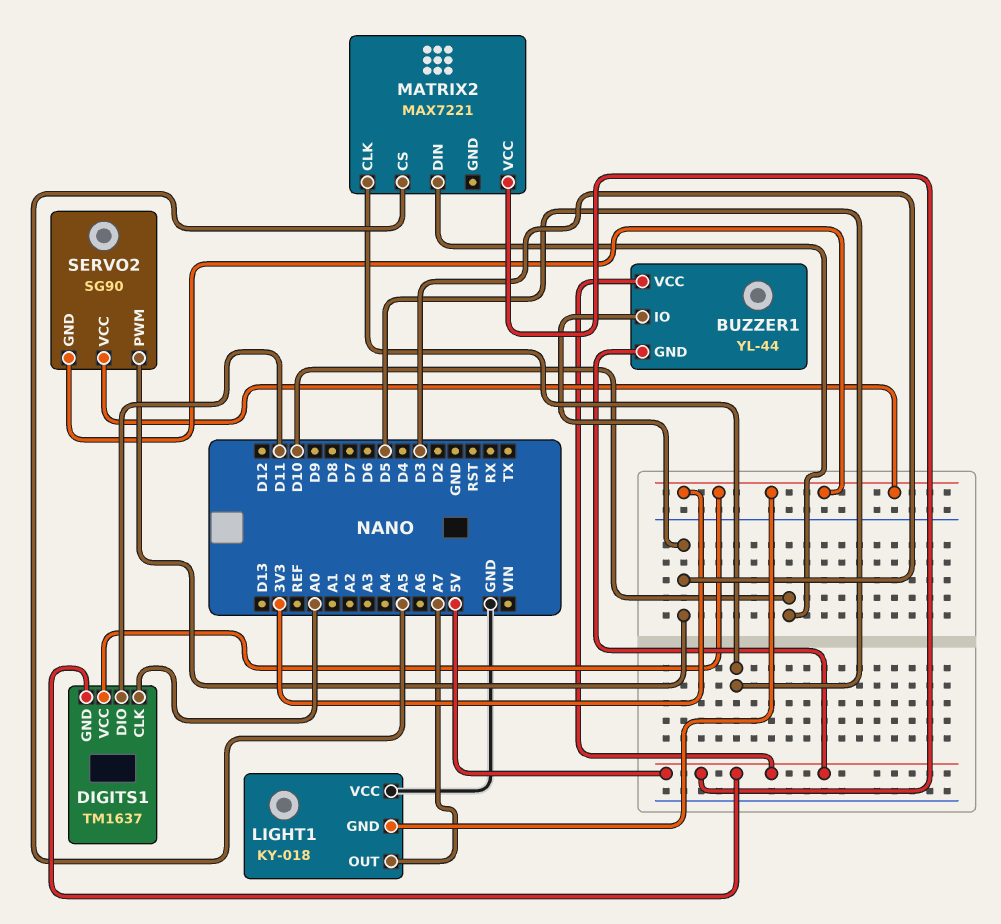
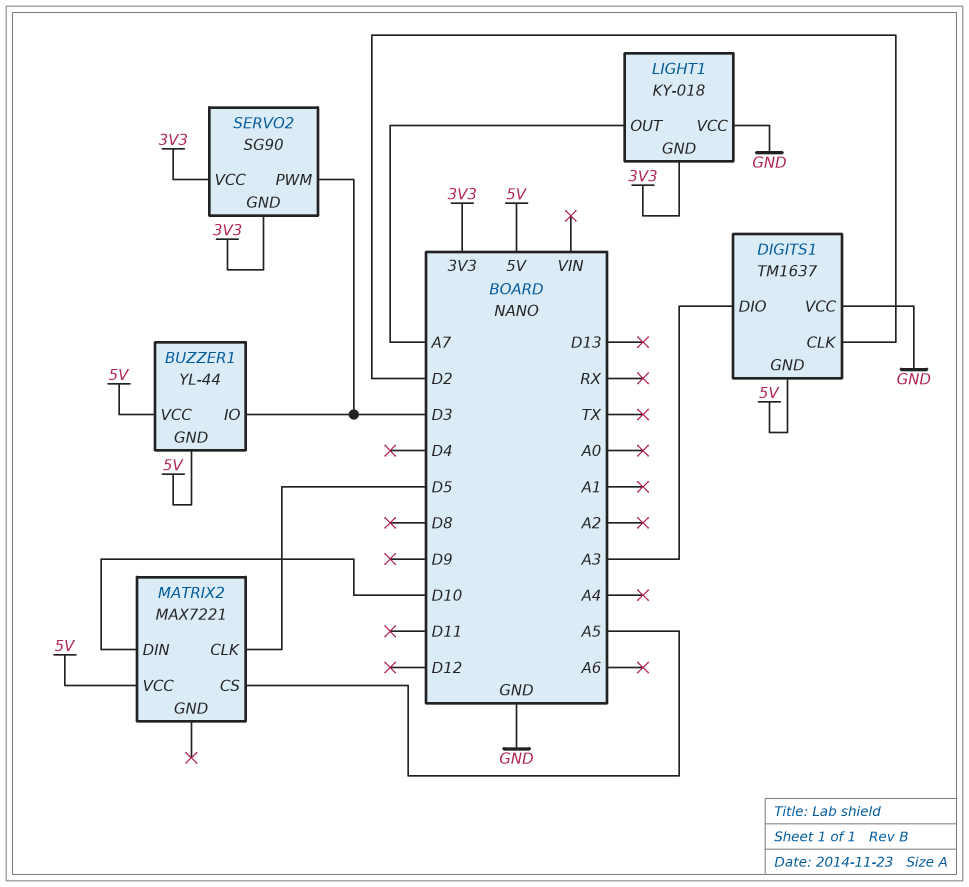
DIGITS1 pin CLK: A0 -> D2
DIGITS1 pin DIO: D11 -> A3
DIGITS1 pin VCC: 3V3 -> GND

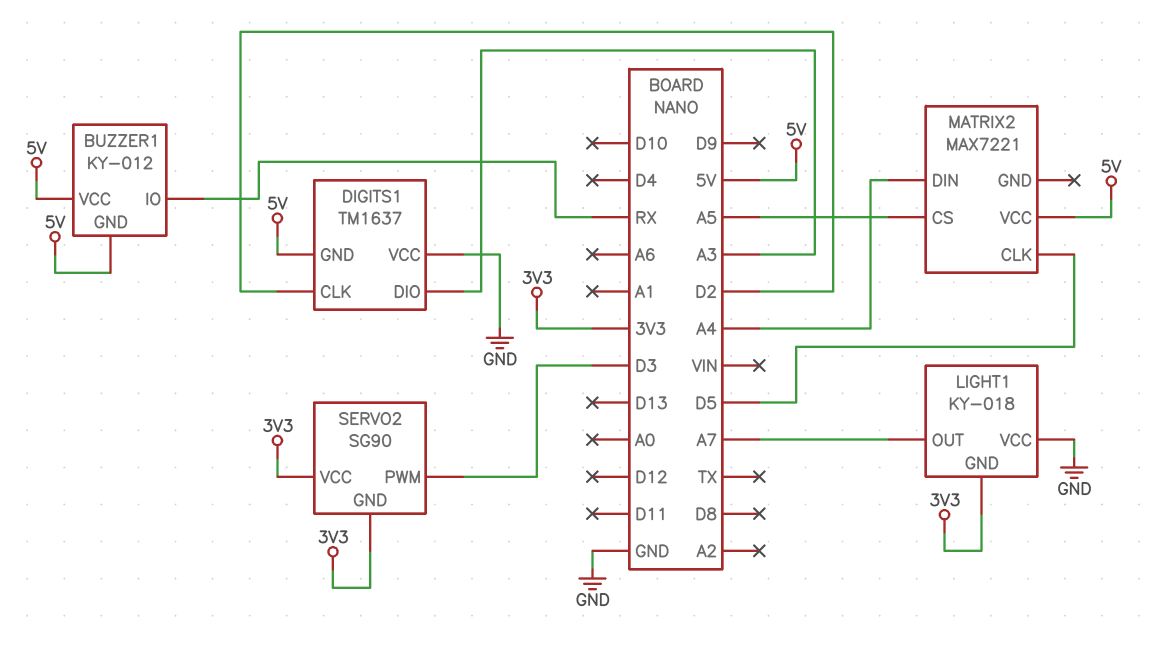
BUZZER1: YL-44 -> KY-012
BUZZER1 pin IO: D3 -> RX
MATRIX2 pin DIN: D10 -> A4

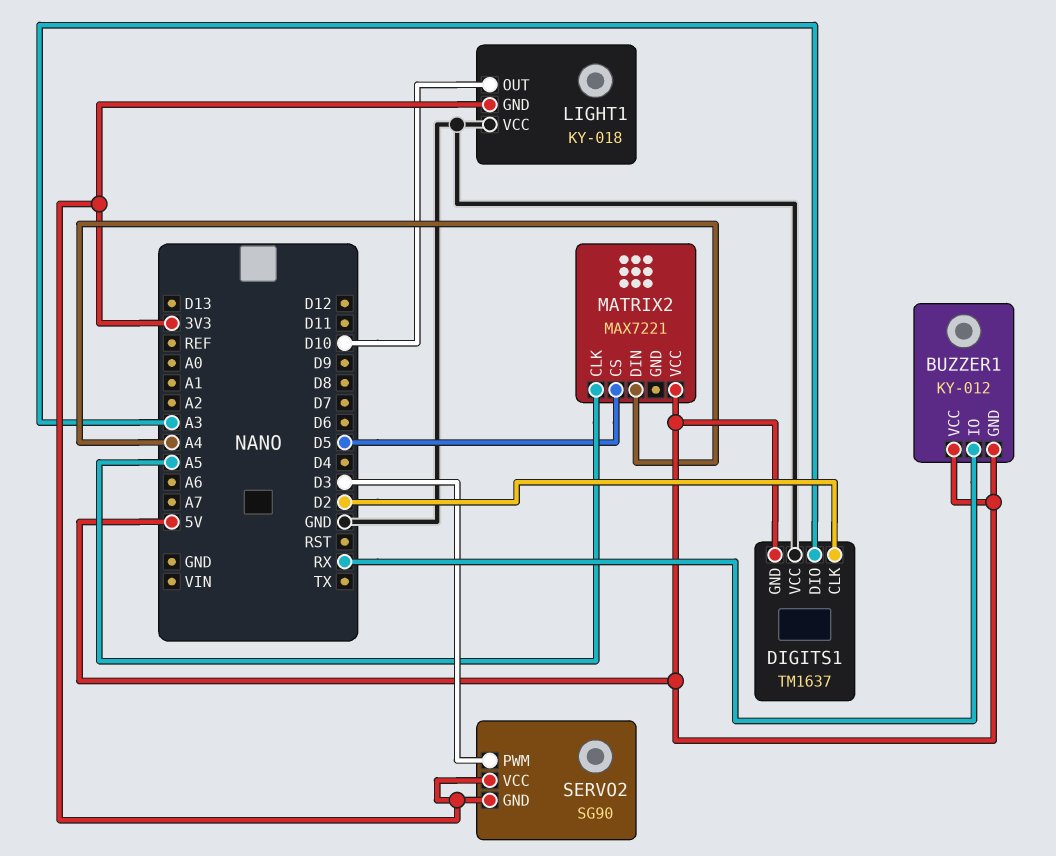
LIGHT1 pin OUT: A7 -> D10
MATRIX2 pin CLK: D5 -> A5
MATRIX2 pin CS: A5 -> D5

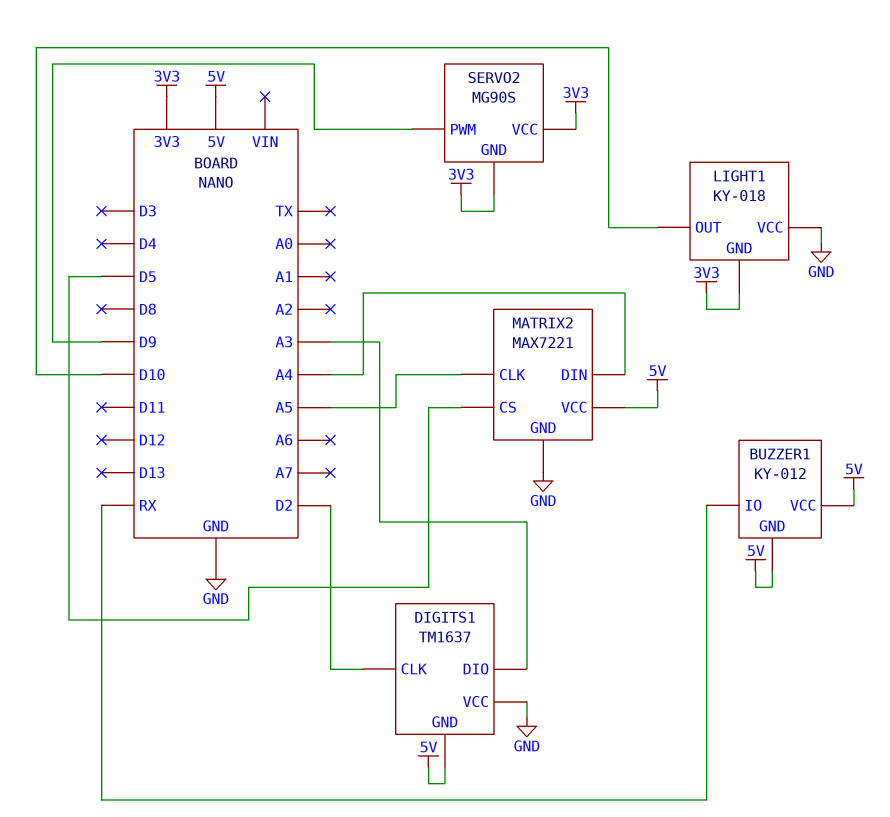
MATRIX2 pin GND: none -> GND
SERVO2: SG90 -> MG90S
SERVO2 pin PWM: D3 -> D9

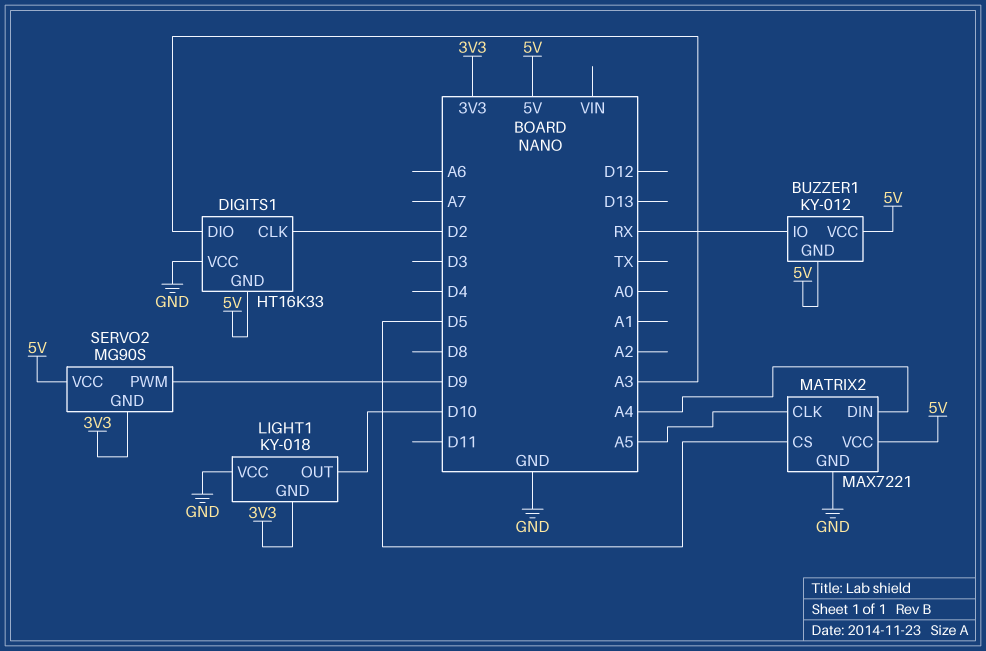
DIGITS1: TM1637 -> HT16K33
SERVO2 pin VCC: 3V3 -> 5V

